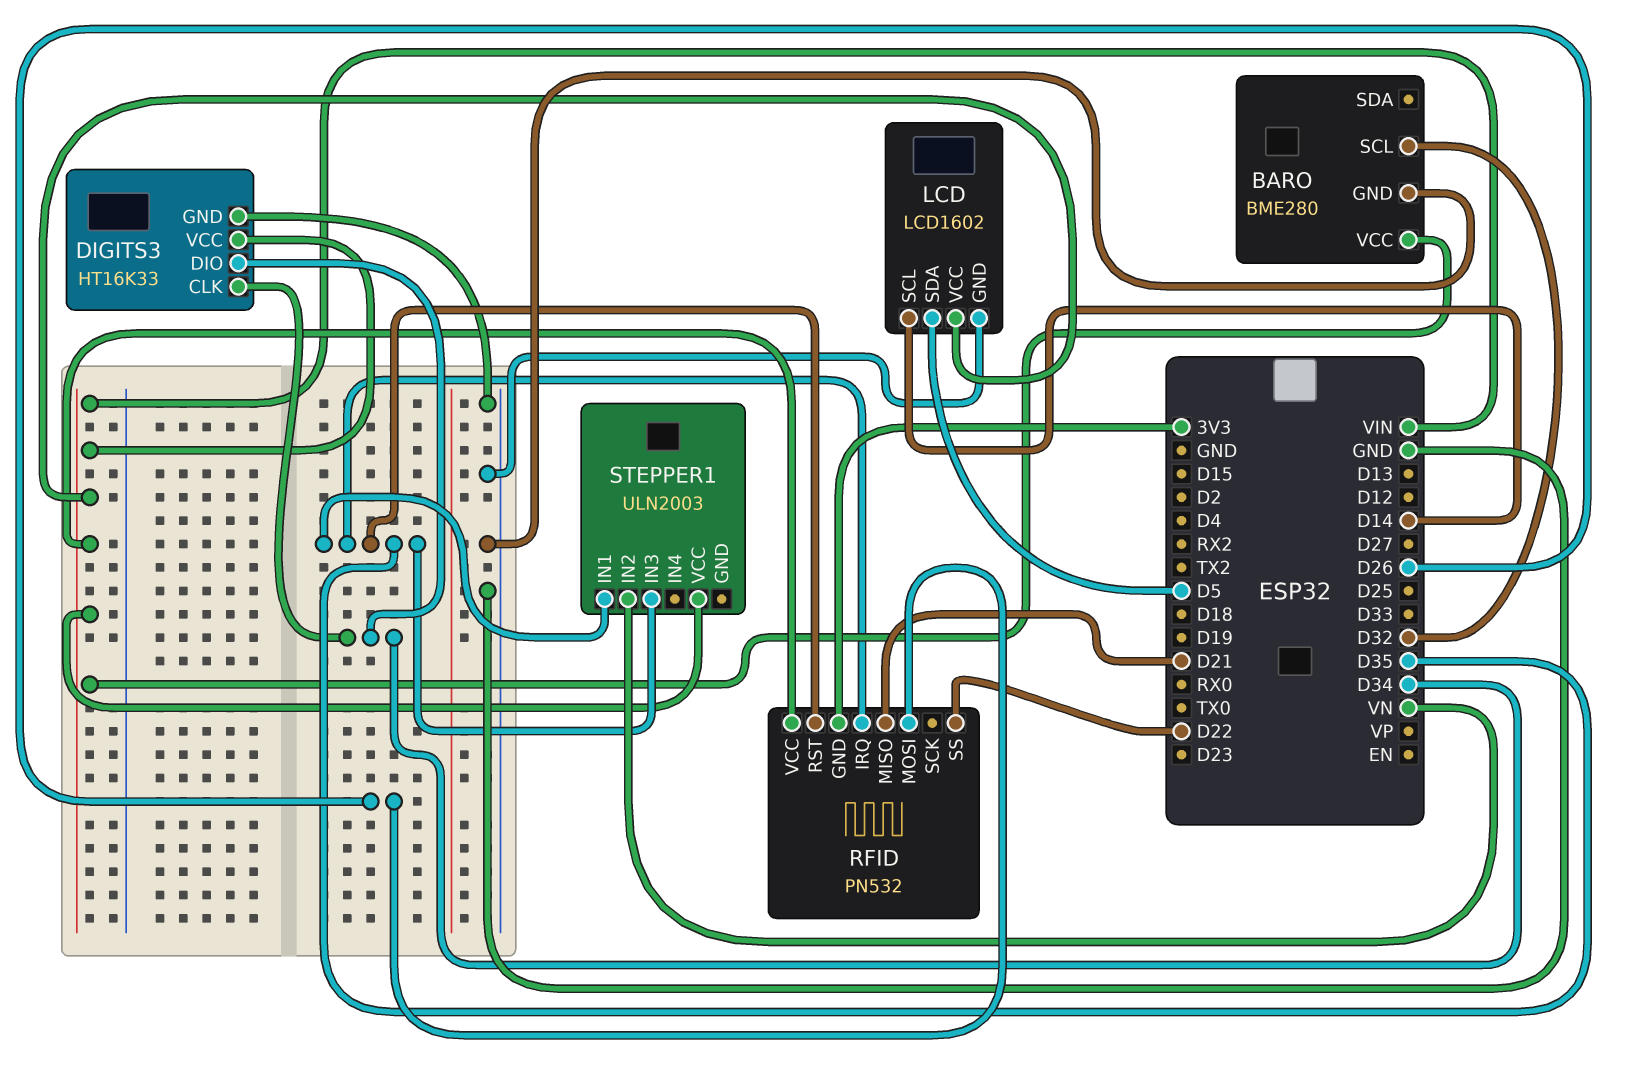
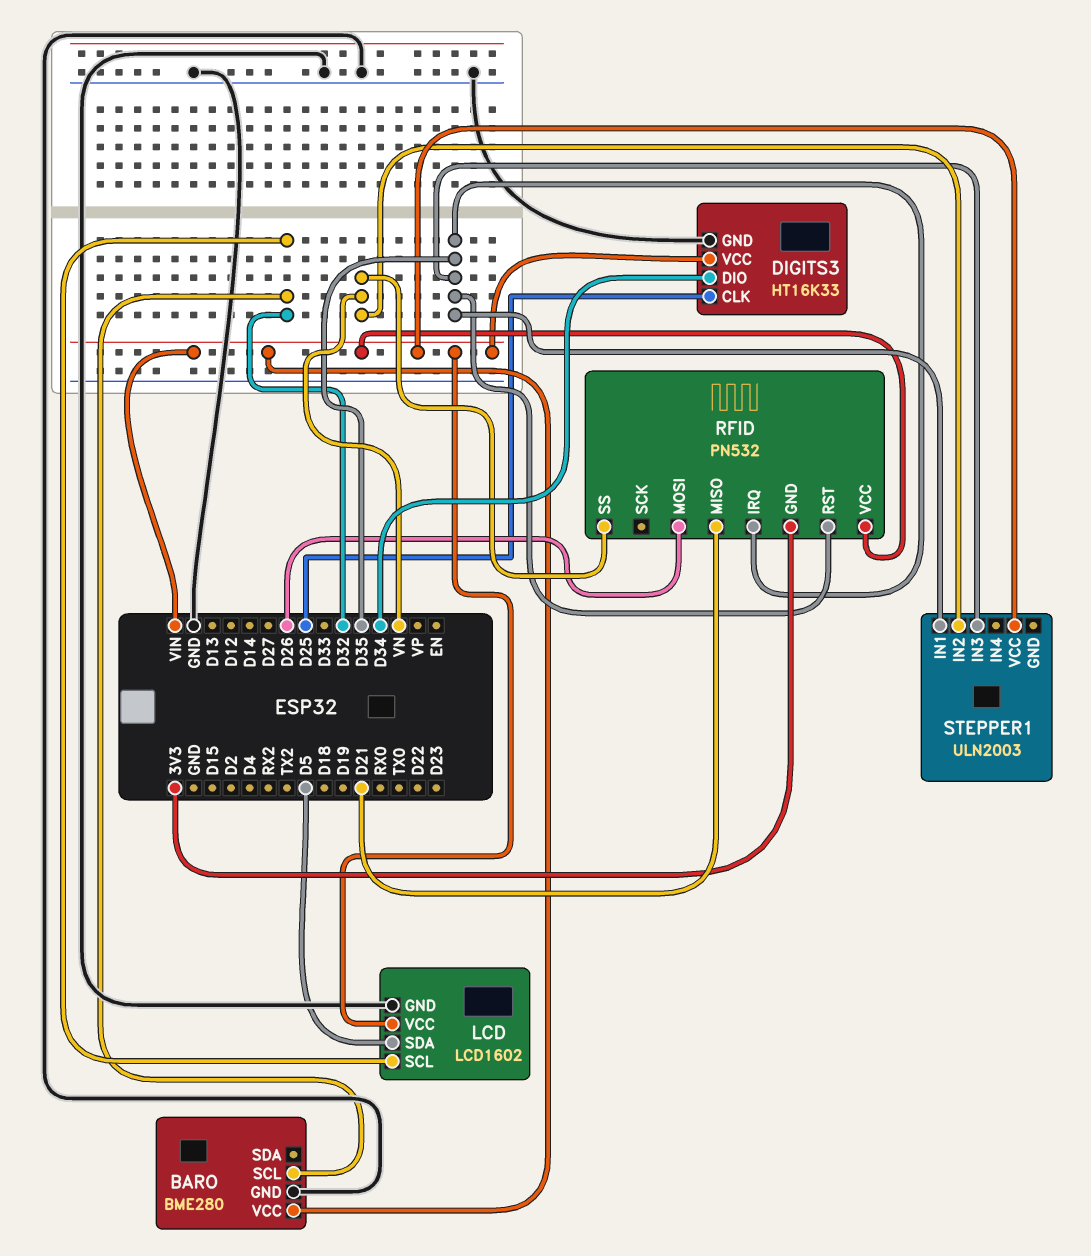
DIGITS3 pin CLK: D34 -> D25
LCD pin SCL: D14 -> D32
RFID pin SS: D22 -> VN

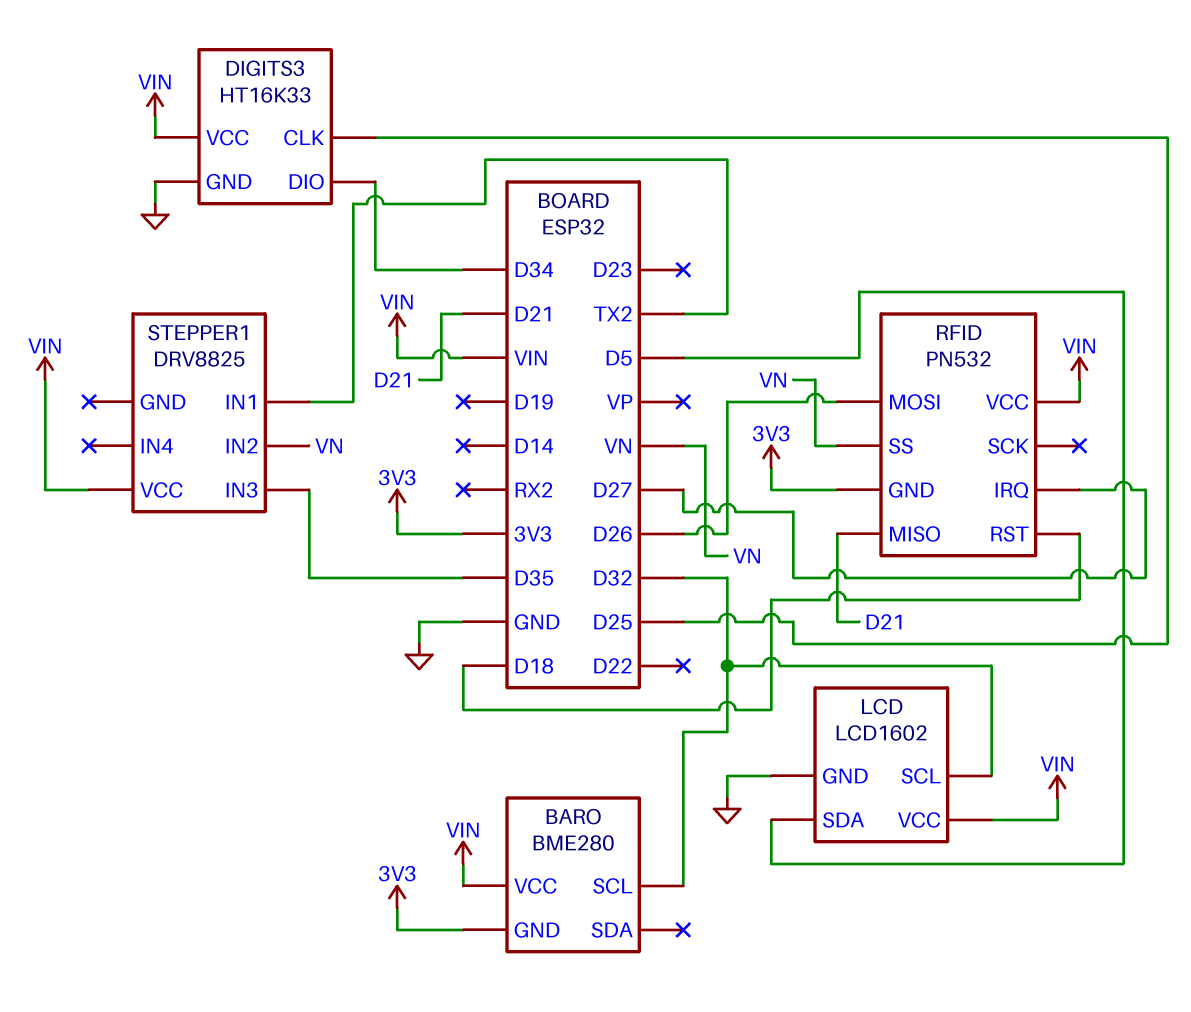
BARO pin GND: GND -> 3V3
RFID pin IRQ: D35 -> D27
RFID pin RST: D35 -> D18
STEPPER1: ULN2003 -> DRV8825
STEPPER1 pin IN1: D35 -> TX2

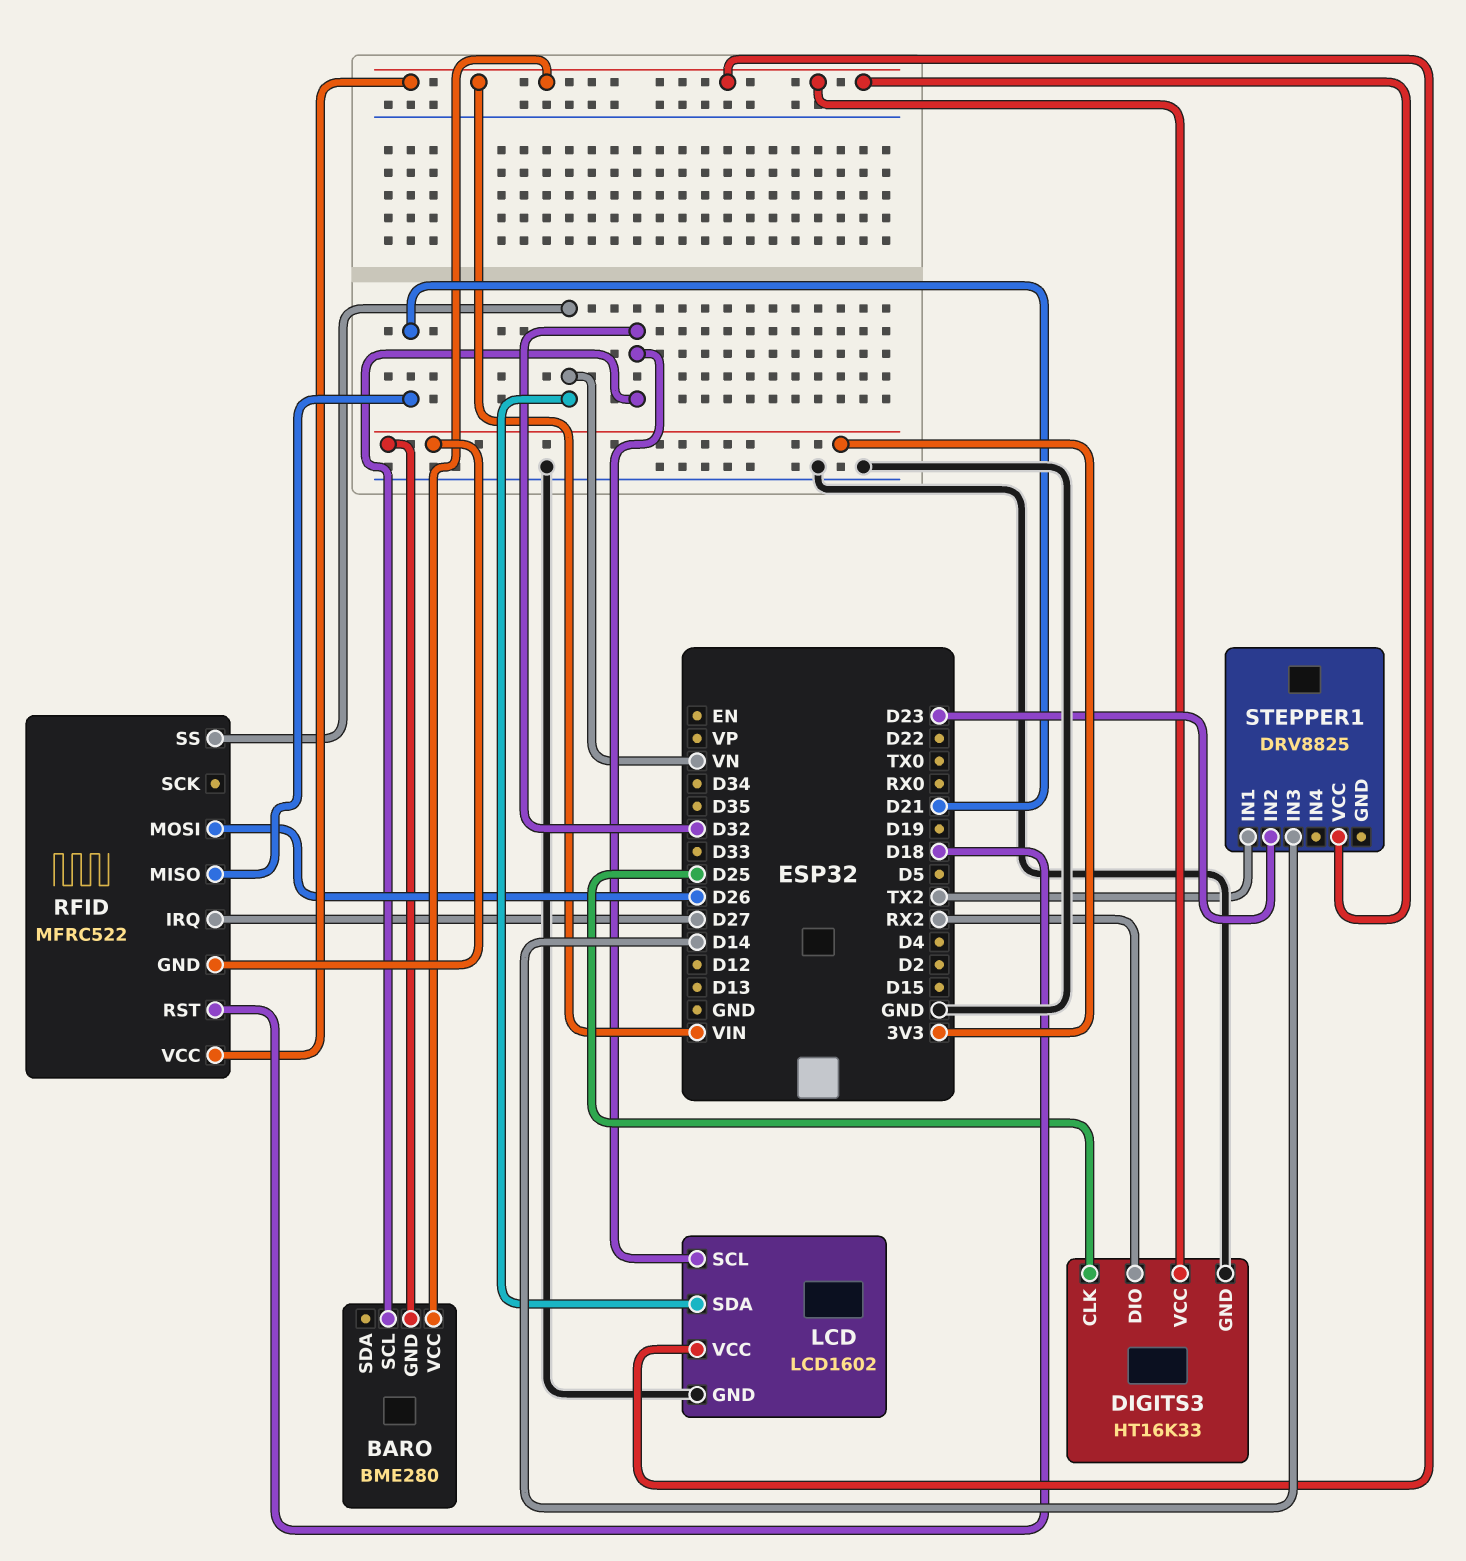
DIGITS3 pin DIO: D34 -> RX2
LCD pin SDA: D5 -> VN
RFID: PN532 -> MFRC522
STEPPER1 pin IN2: VN -> D23
STEPPER1 pin IN3: D35 -> D14

